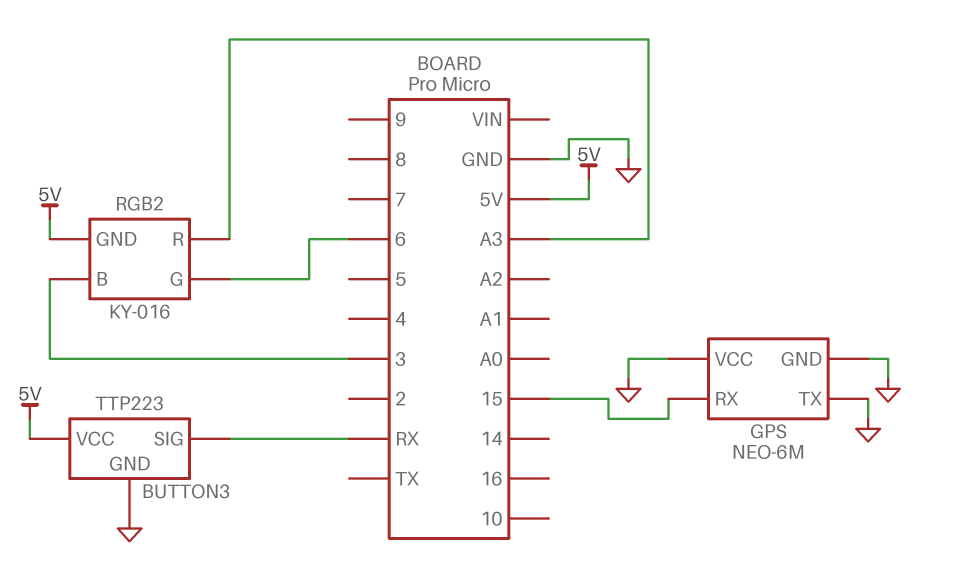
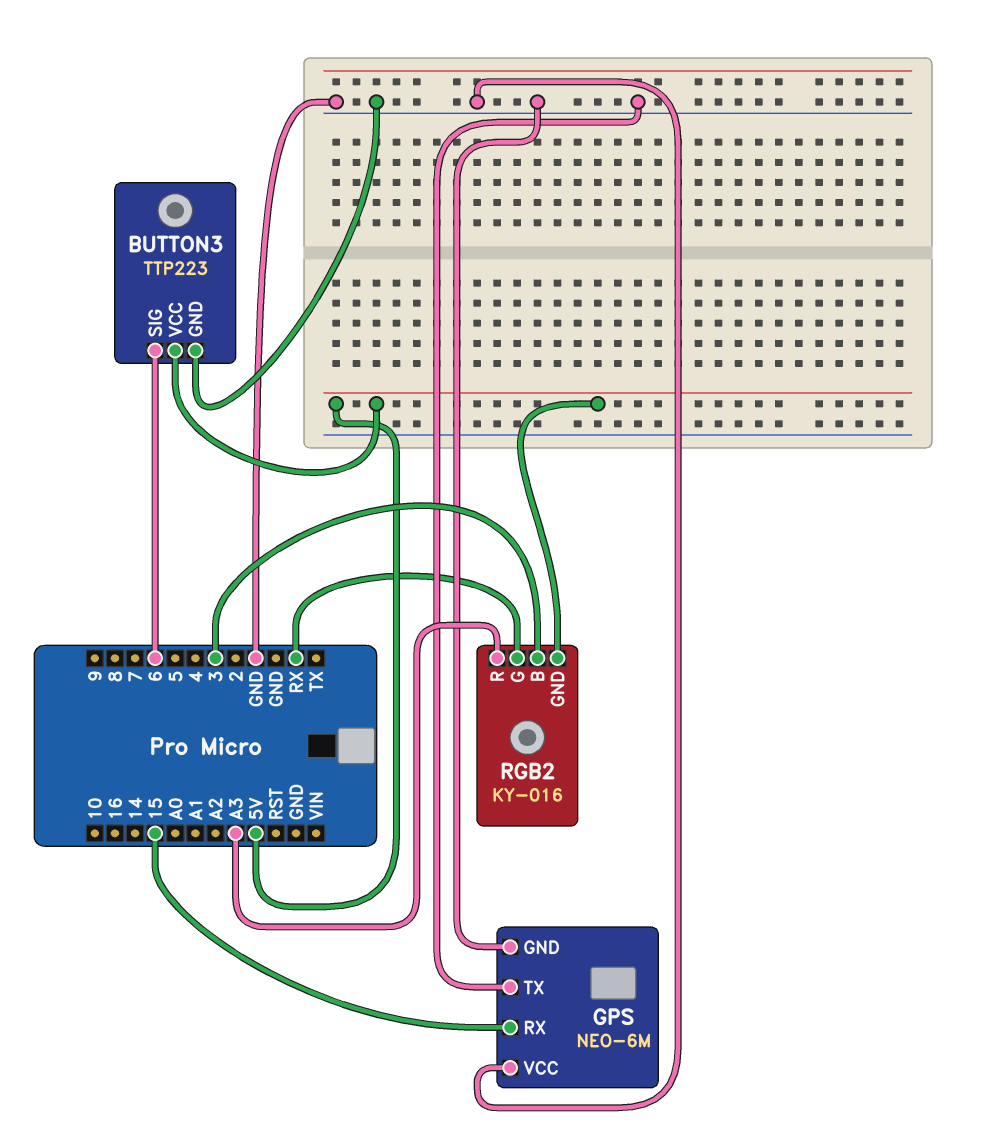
BUTTON3 pin SIG: RX -> 6
RGB2 pin G: 6 -> RX

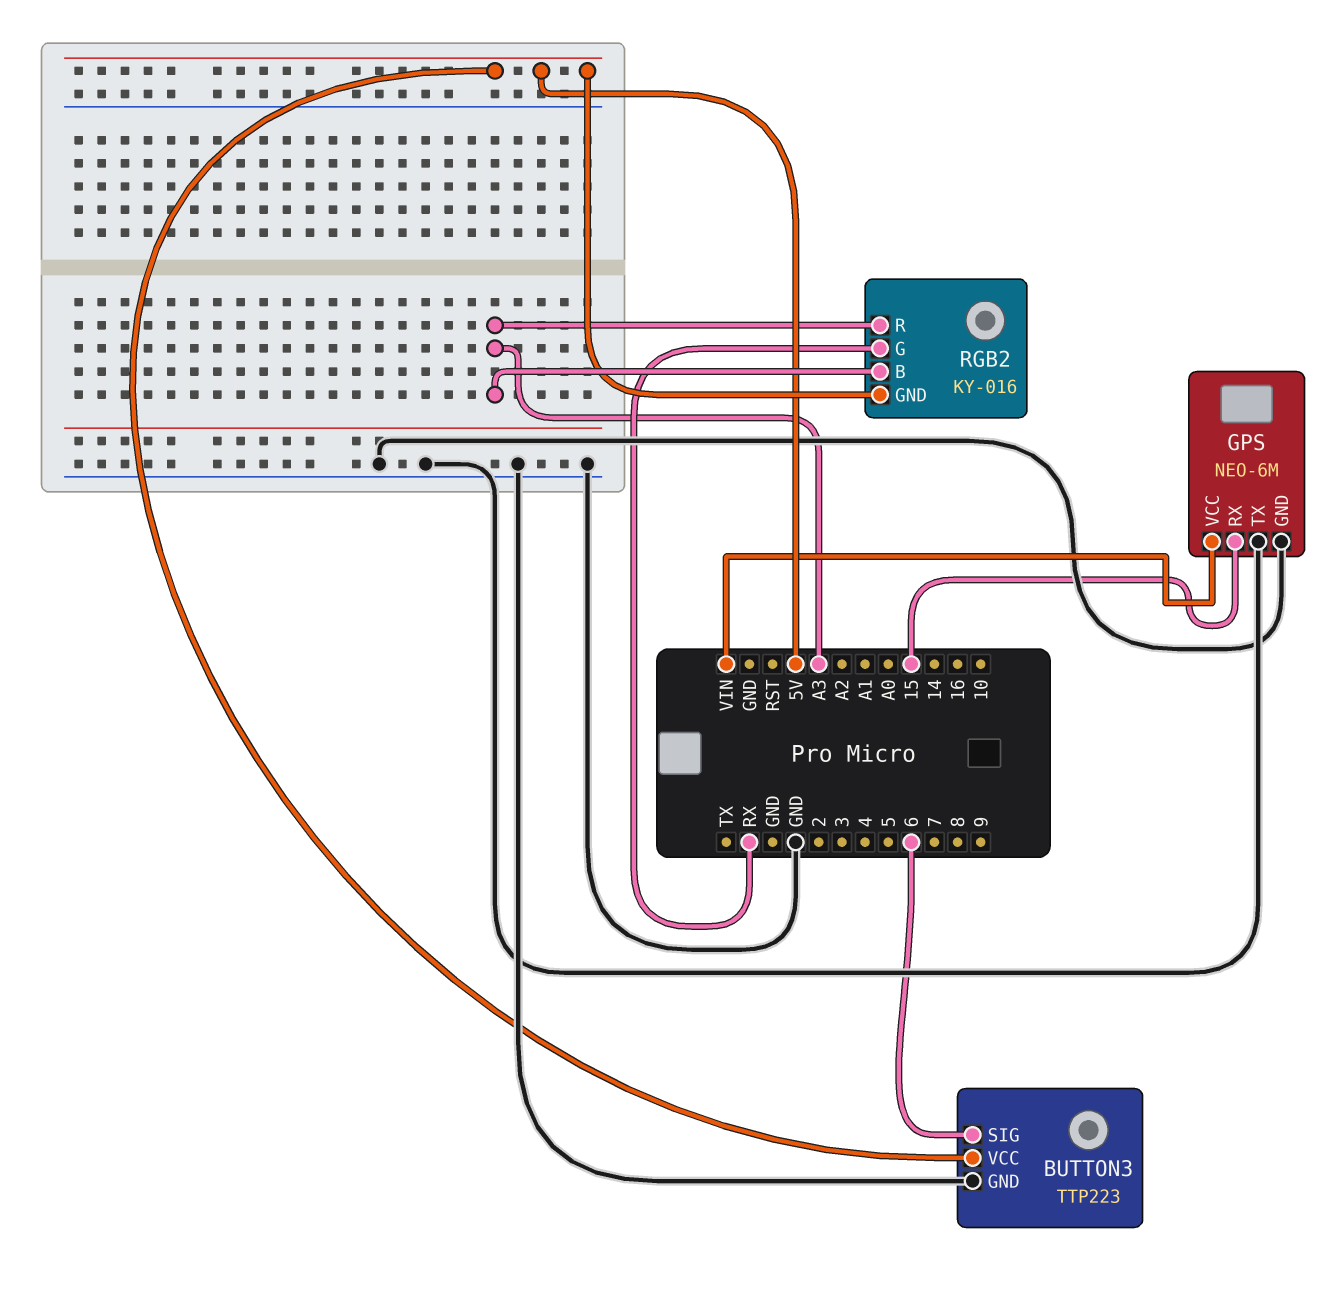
GPS pin VCC: GND -> VIN
RGB2 pin B: 3 -> A3

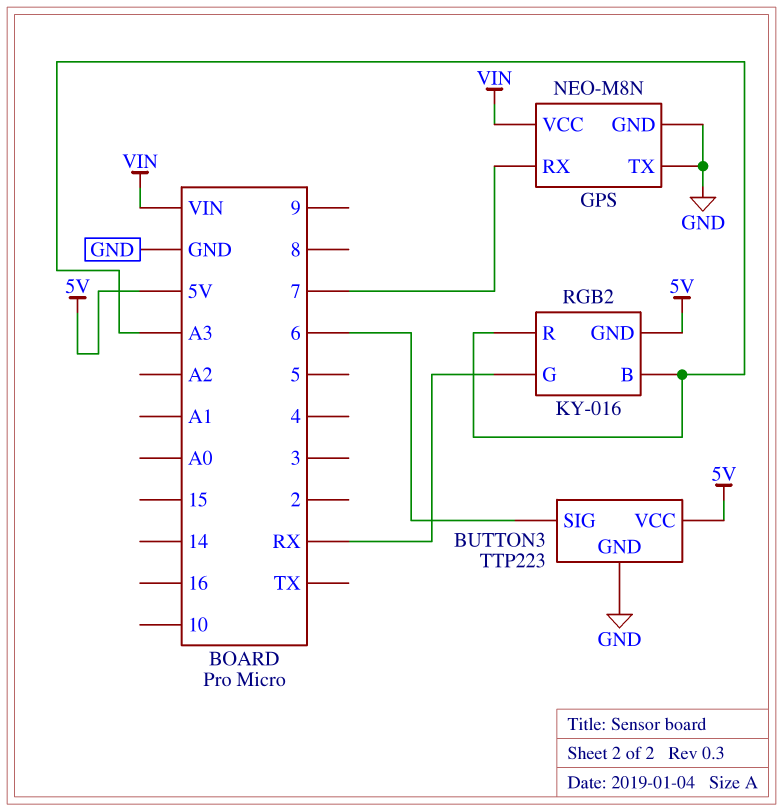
GPS: NEO-6M -> NEO-M8N
GPS pin RX: 15 -> 7

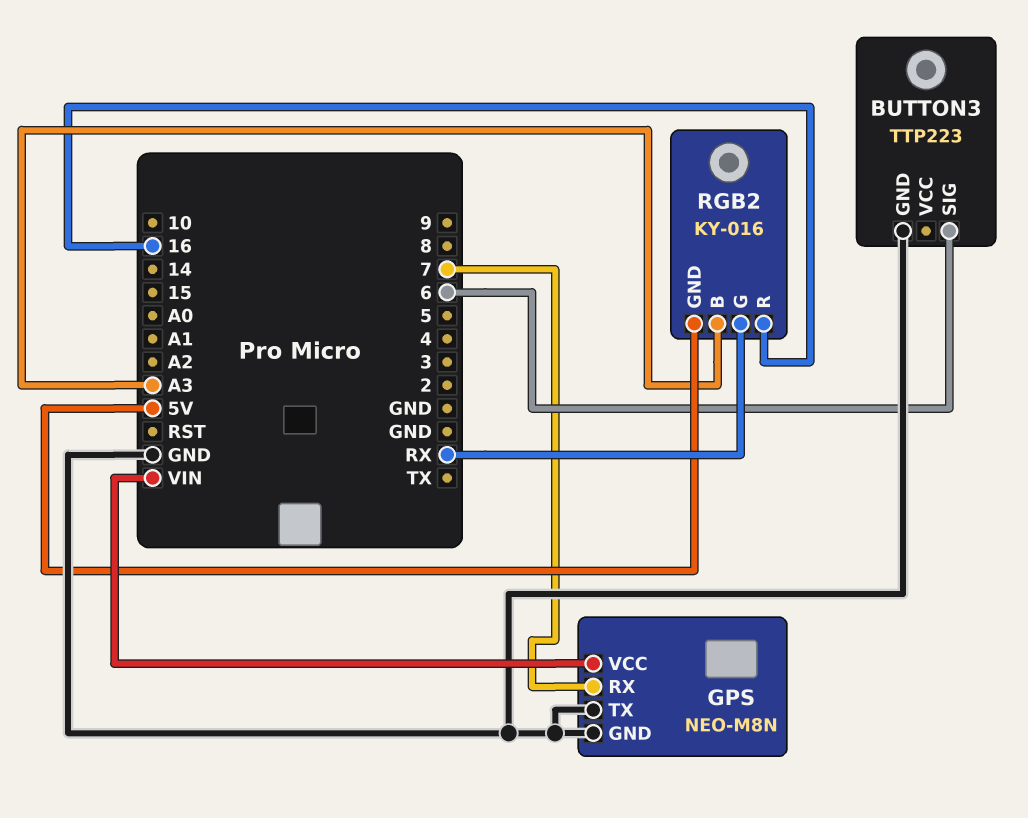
BUTTON3 pin VCC: 5V -> none
RGB2 pin R: A3 -> 16

